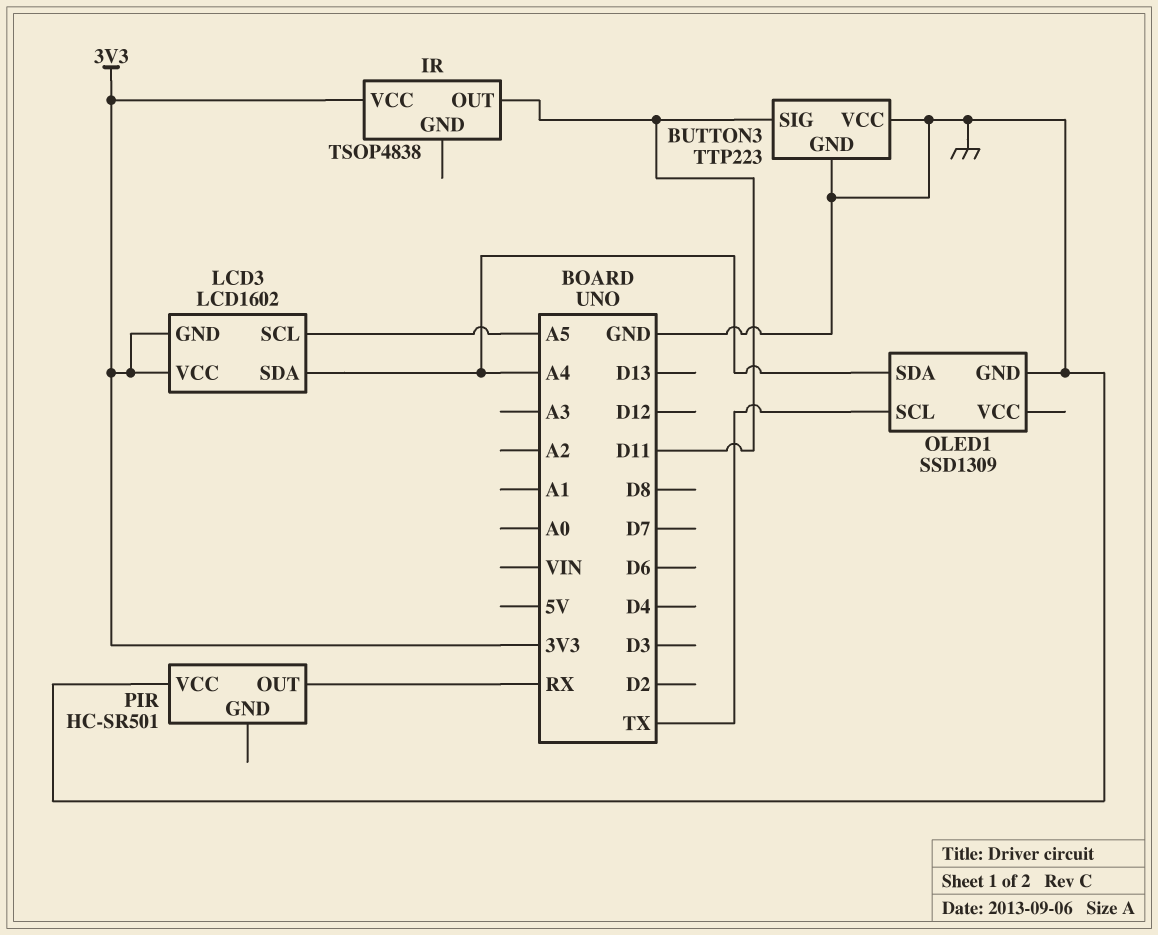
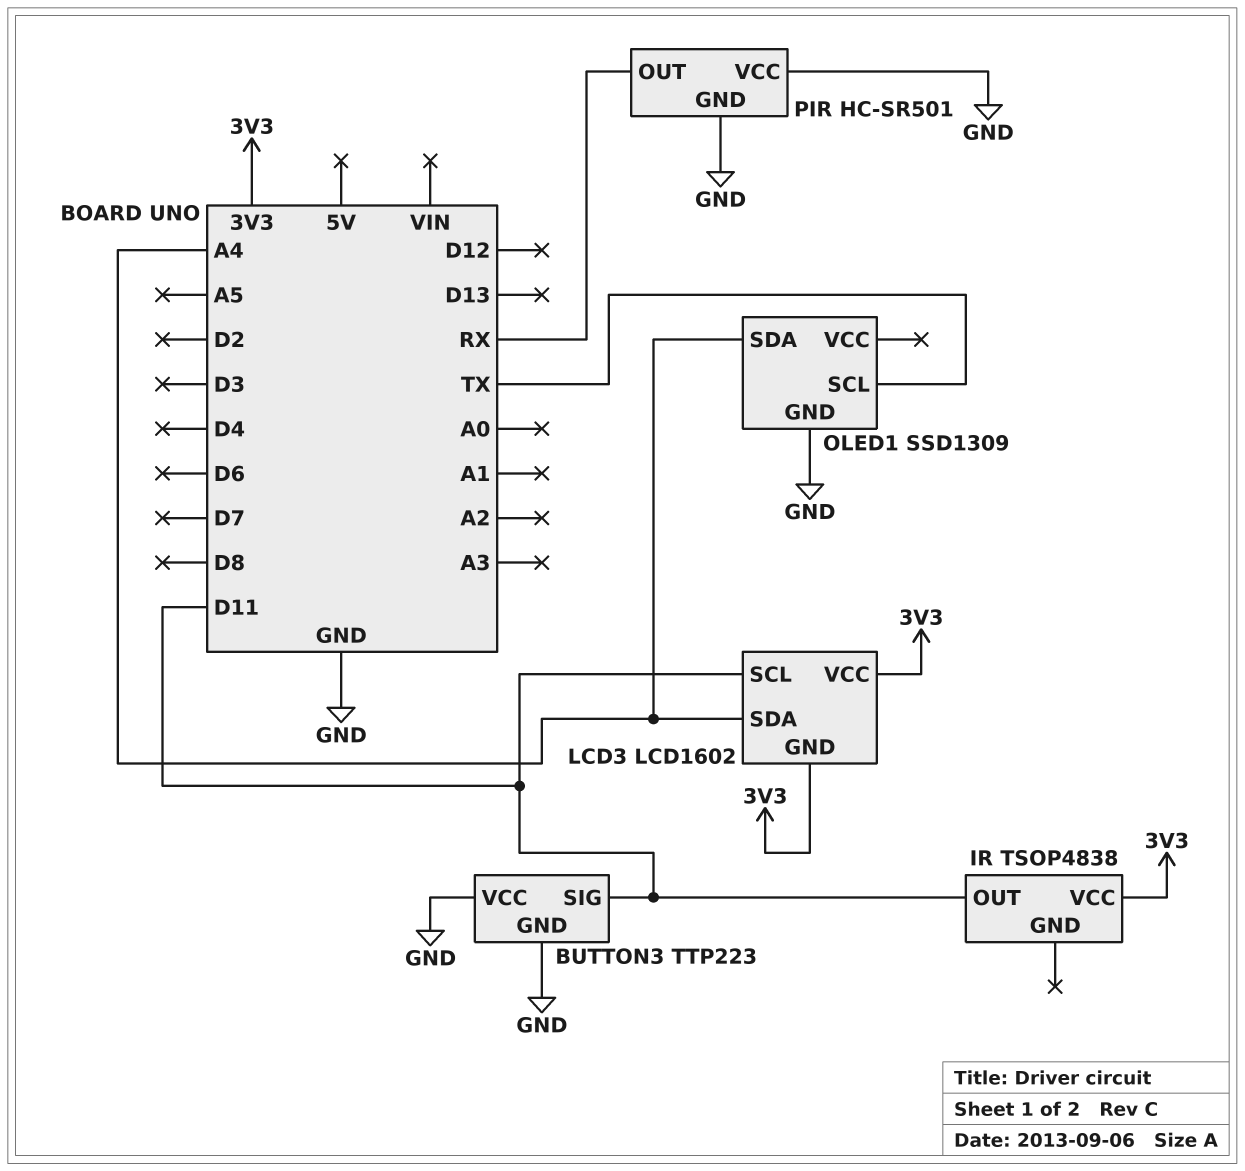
LCD3 pin SCL: A5 -> D11
PIR pin GND: none -> GND

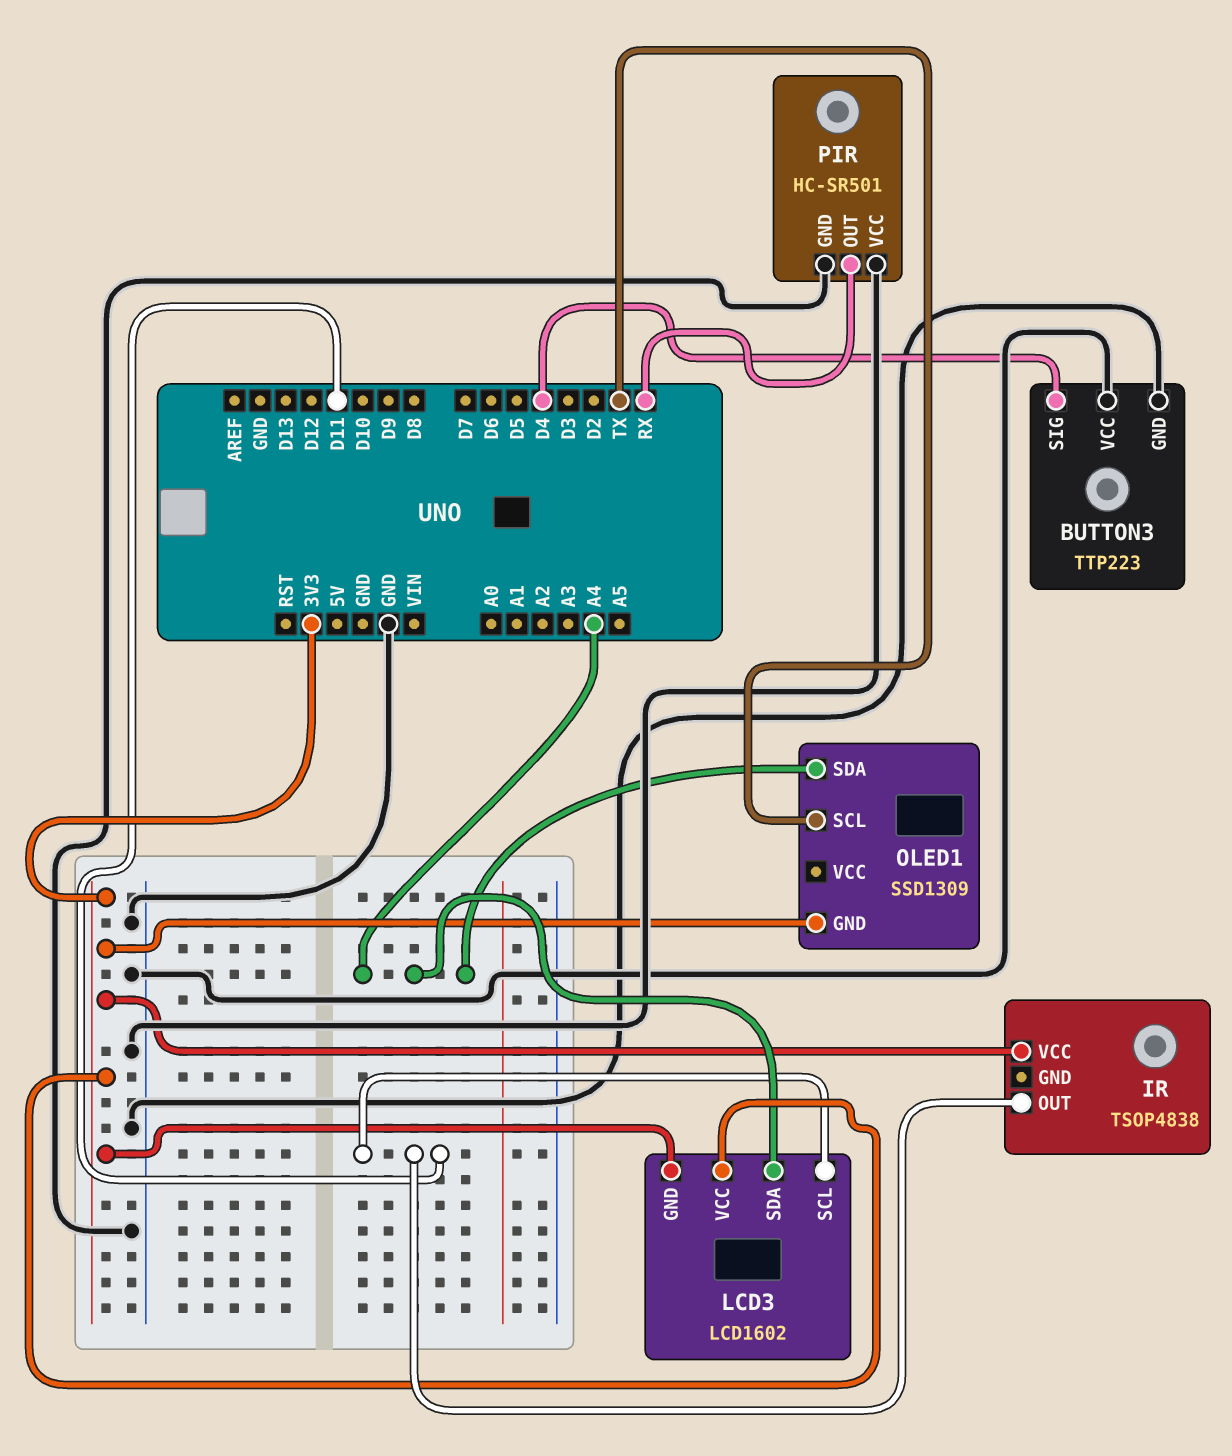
BUTTON3 pin SIG: D11 -> D4
OLED1 pin GND: GND -> 3V3

